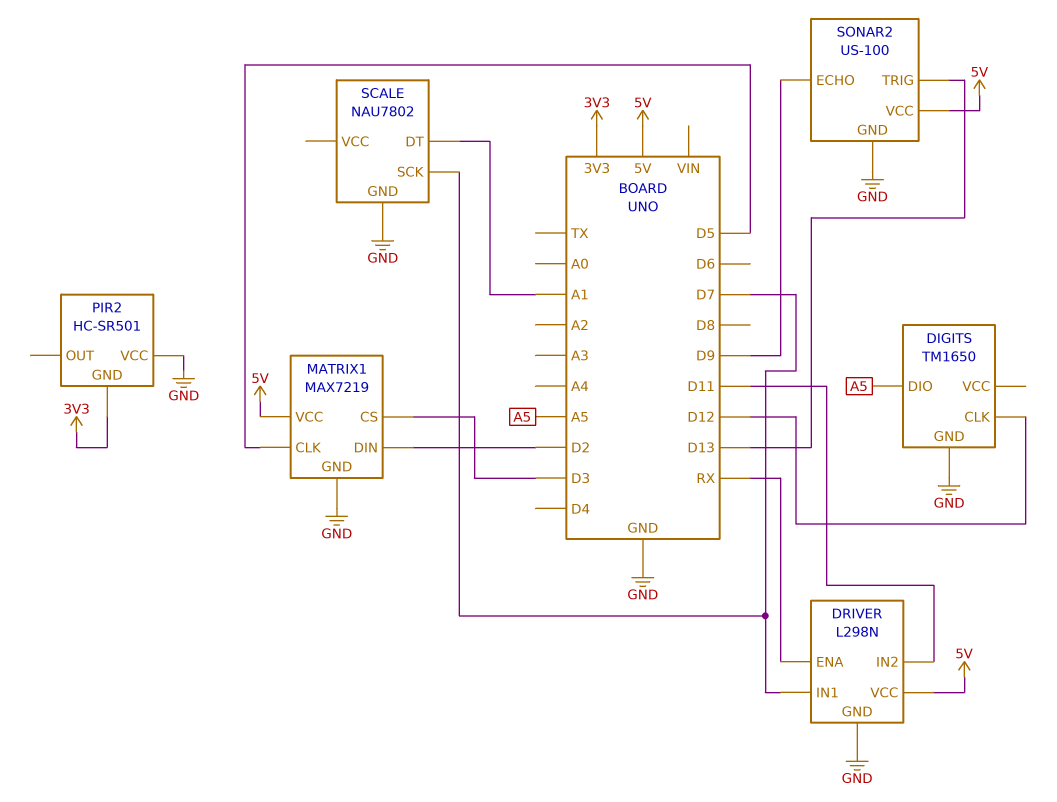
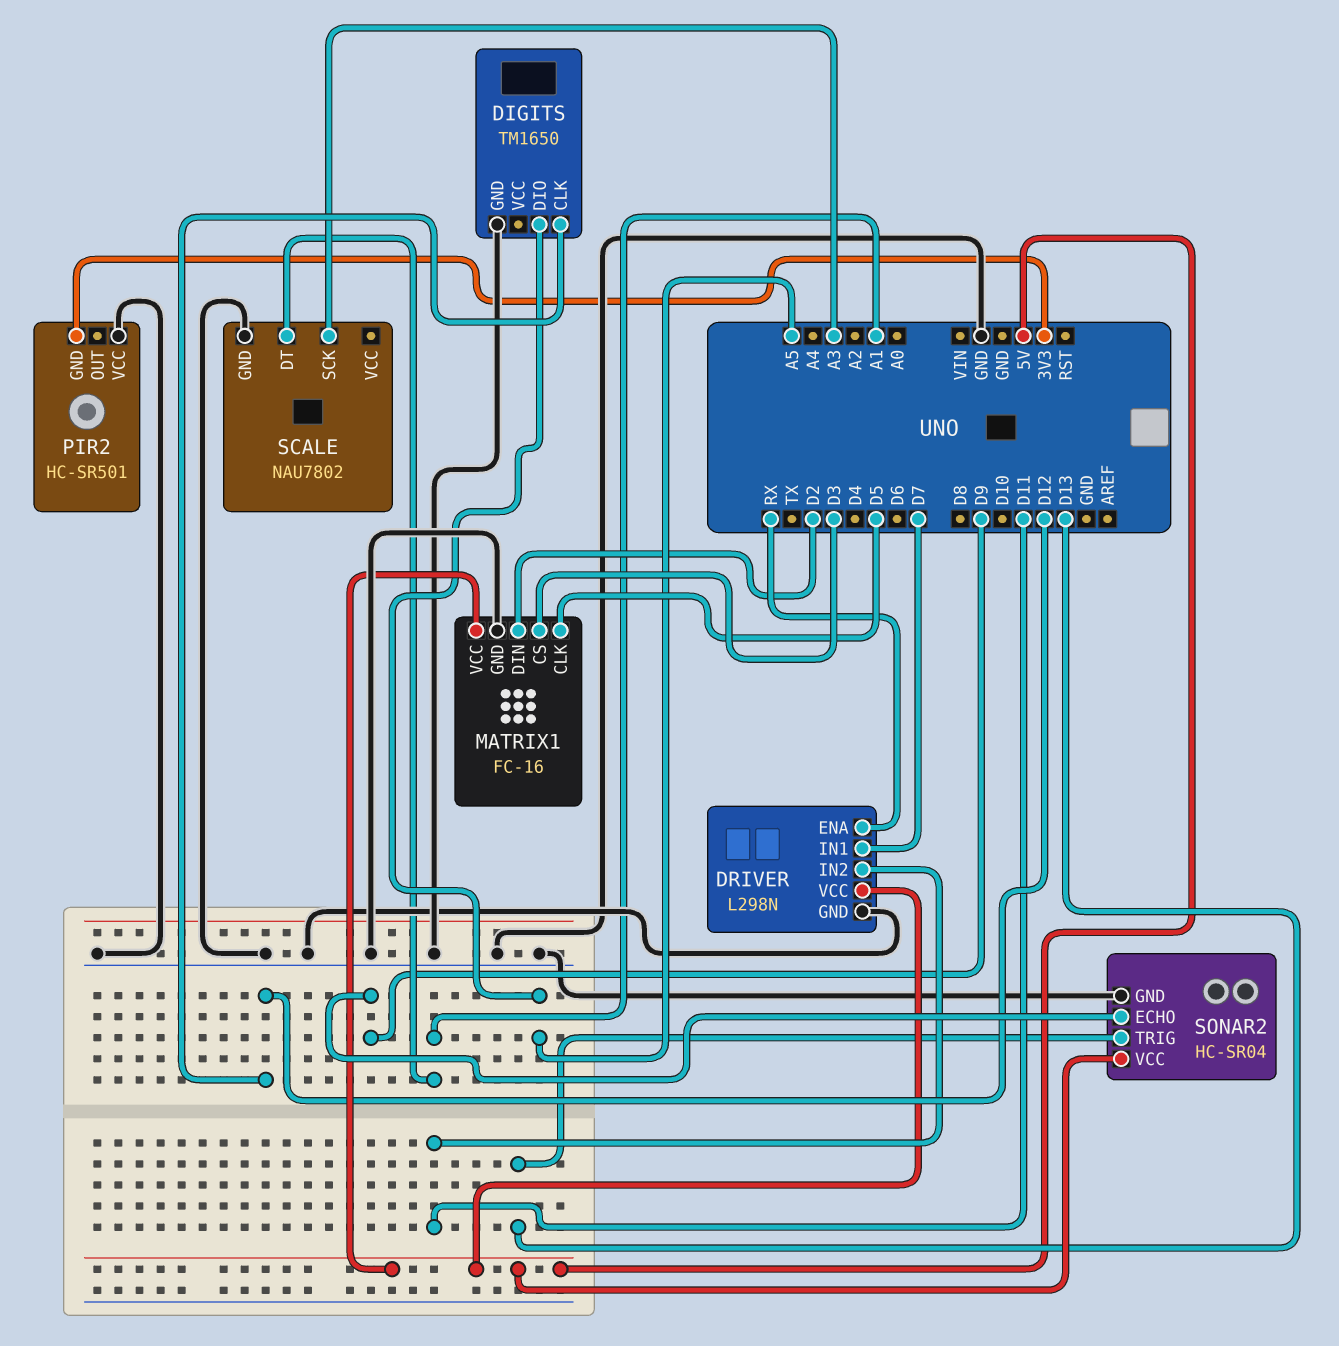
MATRIX1: MAX7219 -> FC-16
SCALE pin SCK: D7 -> A3
SONAR2: US-100 -> HC-SR04

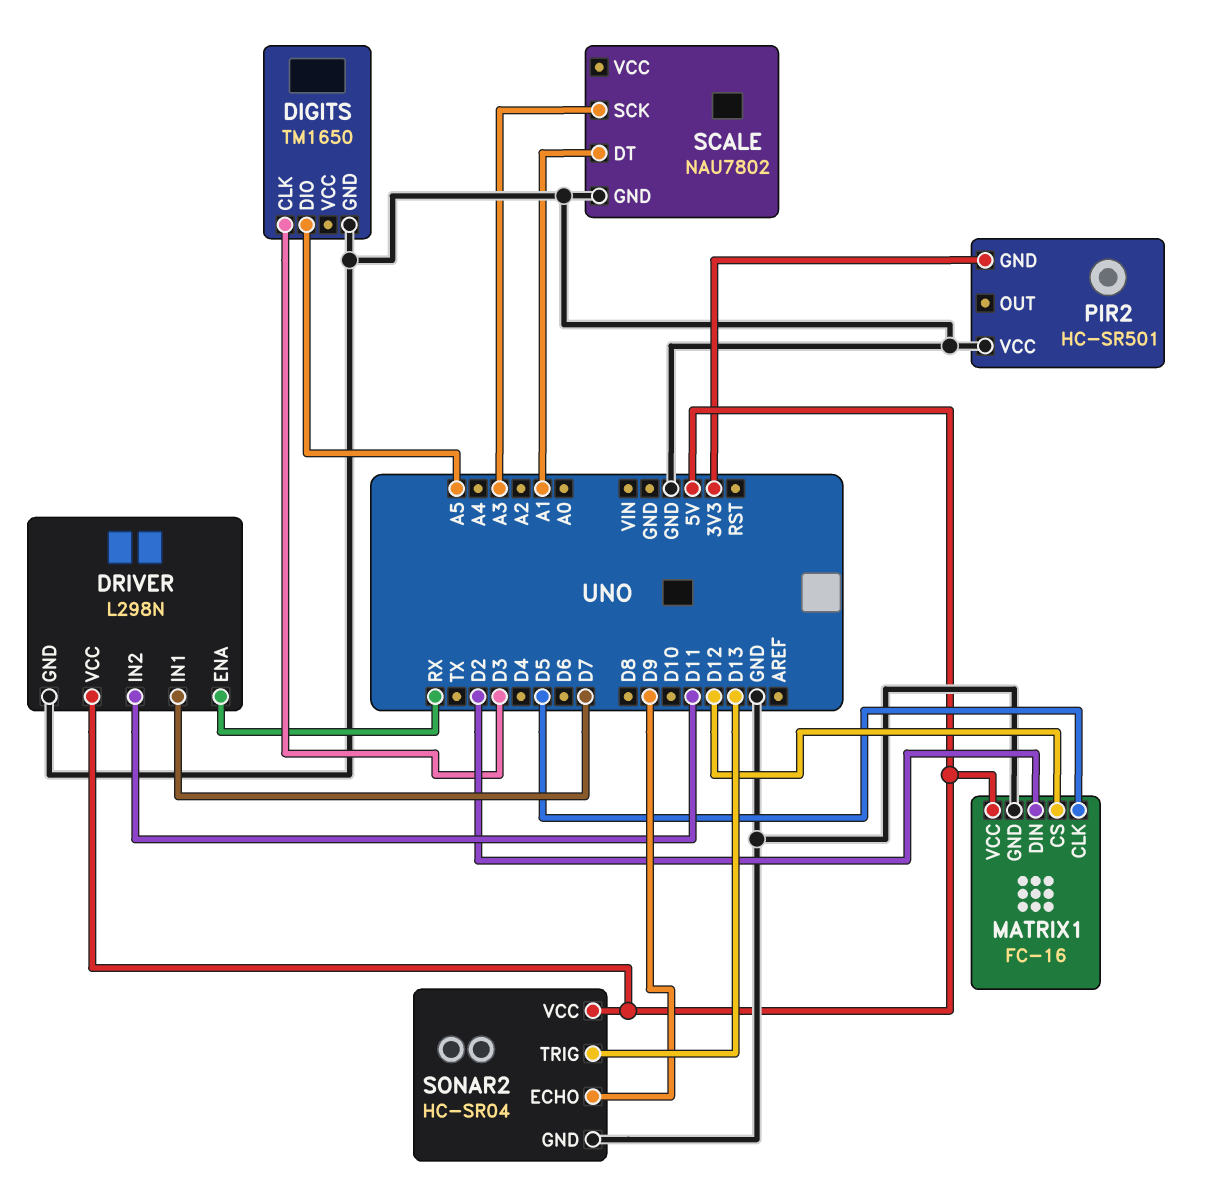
DIGITS pin CLK: D12 -> D3
MATRIX1 pin CS: D3 -> D12

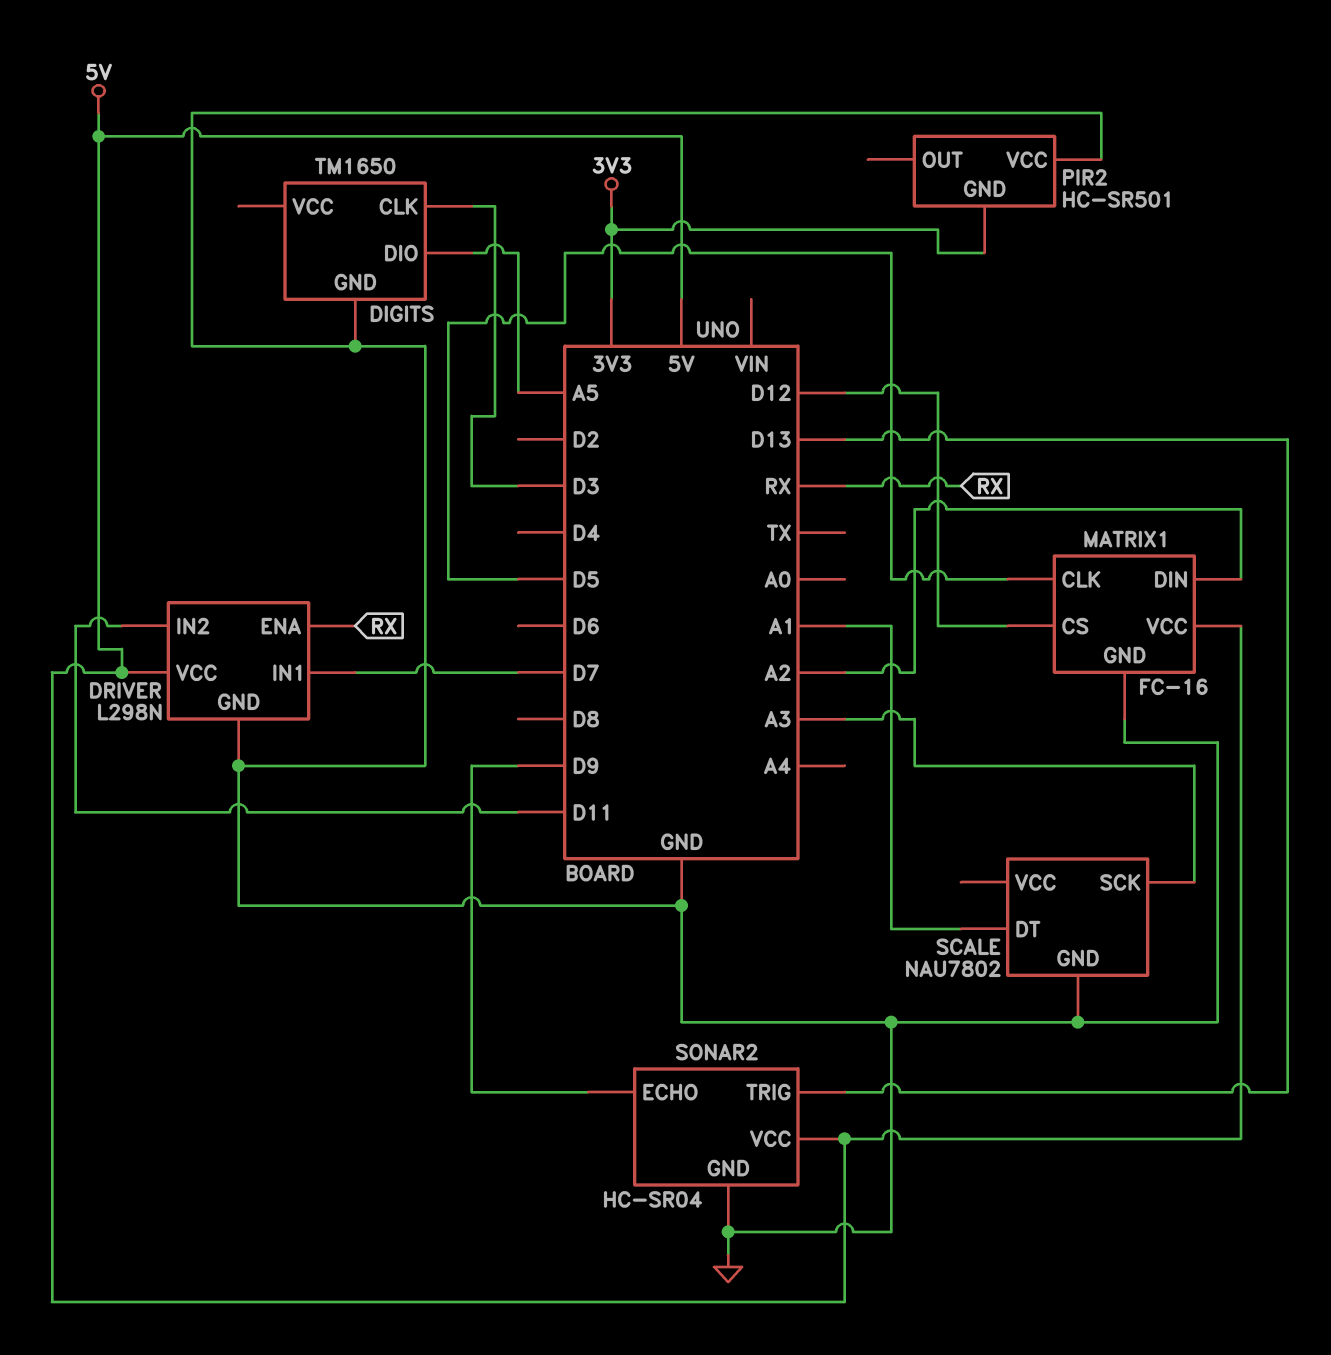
MATRIX1 pin DIN: D2 -> A2

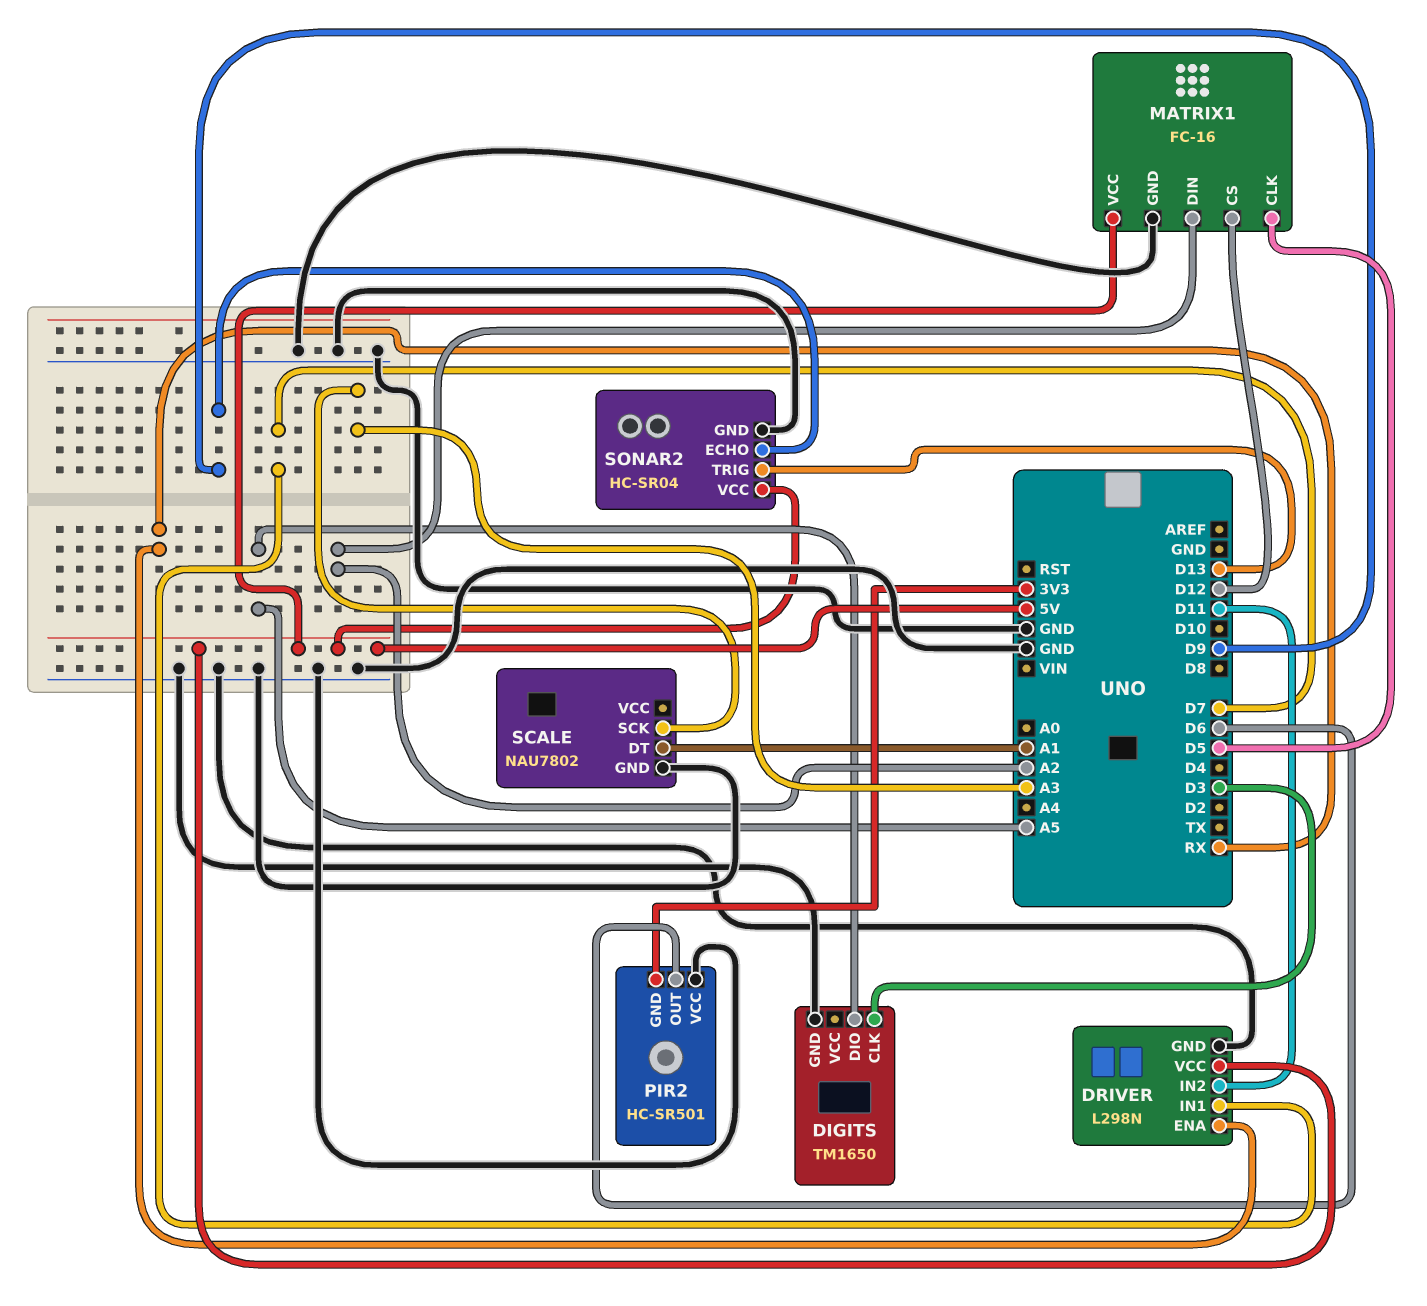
PIR2 pin OUT: none -> D6

